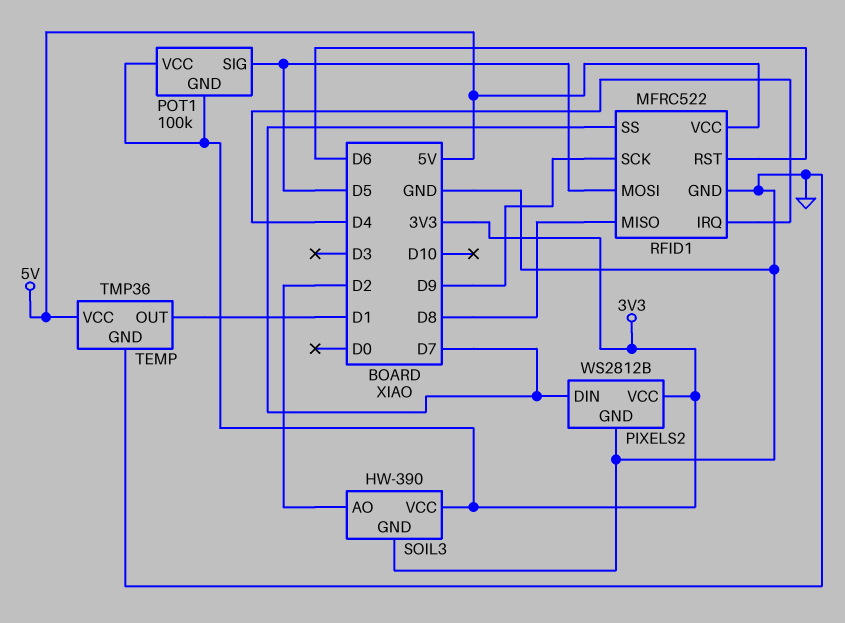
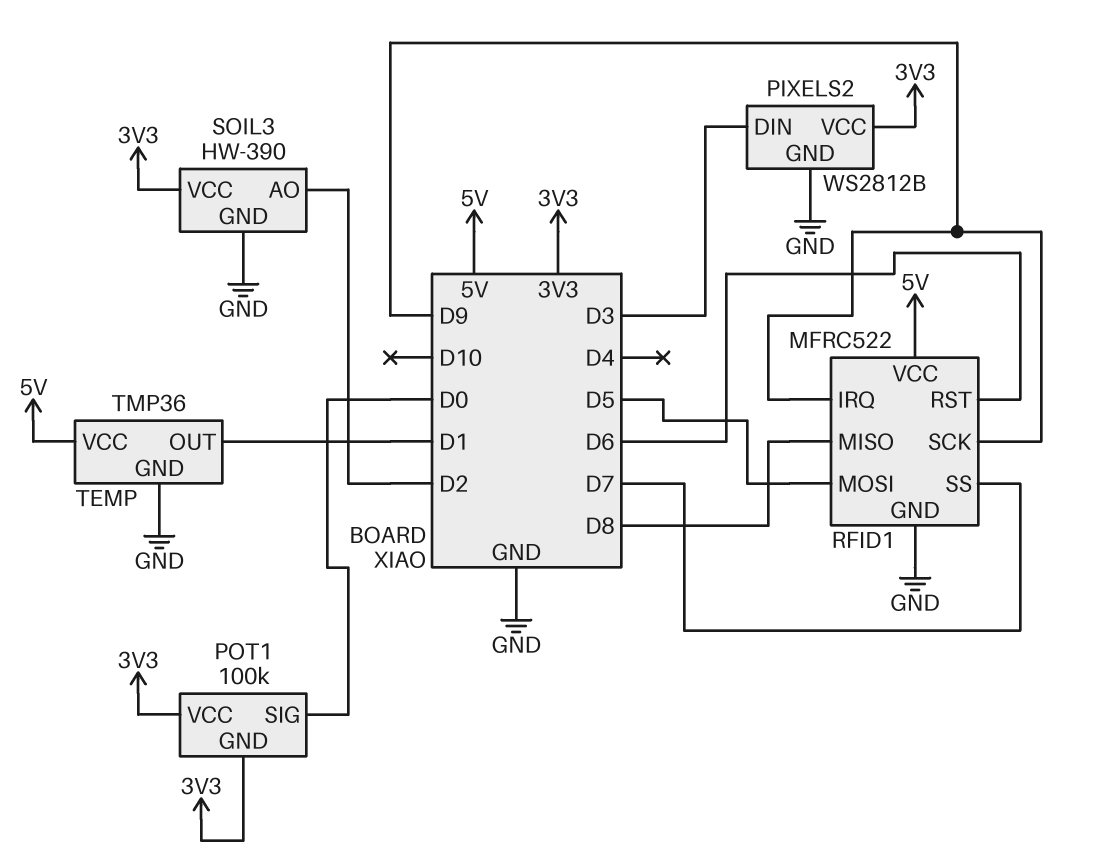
PIXELS2 pin DIN: D7 -> D3
POT1 pin SIG: D5 -> D0
RFID1 pin IRQ: D4 -> D9

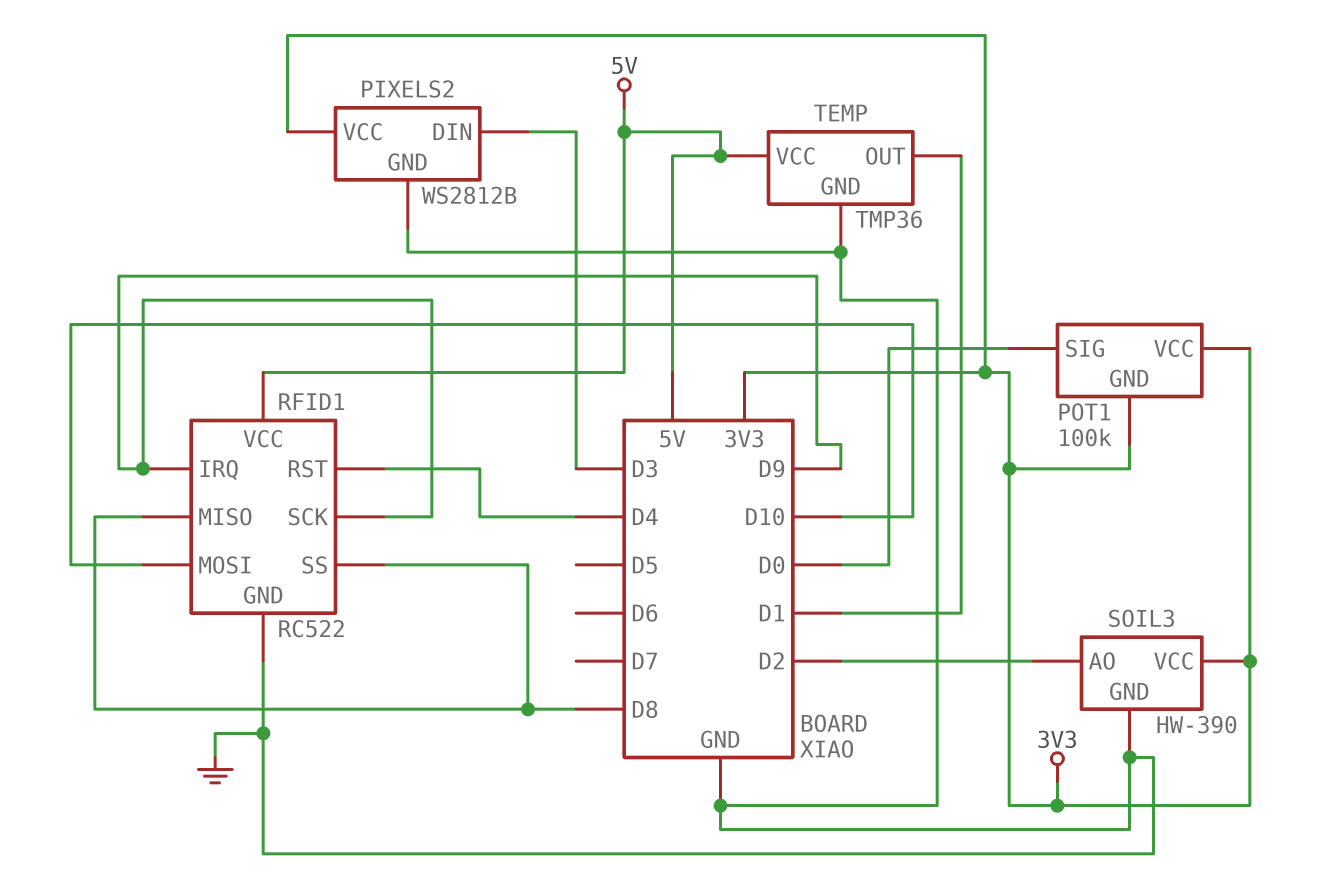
RFID1: MFRC522 -> RC522
RFID1 pin MOSI: D5 -> D10
RFID1 pin RST: D6 -> D4
RFID1 pin SS: D7 -> D8

